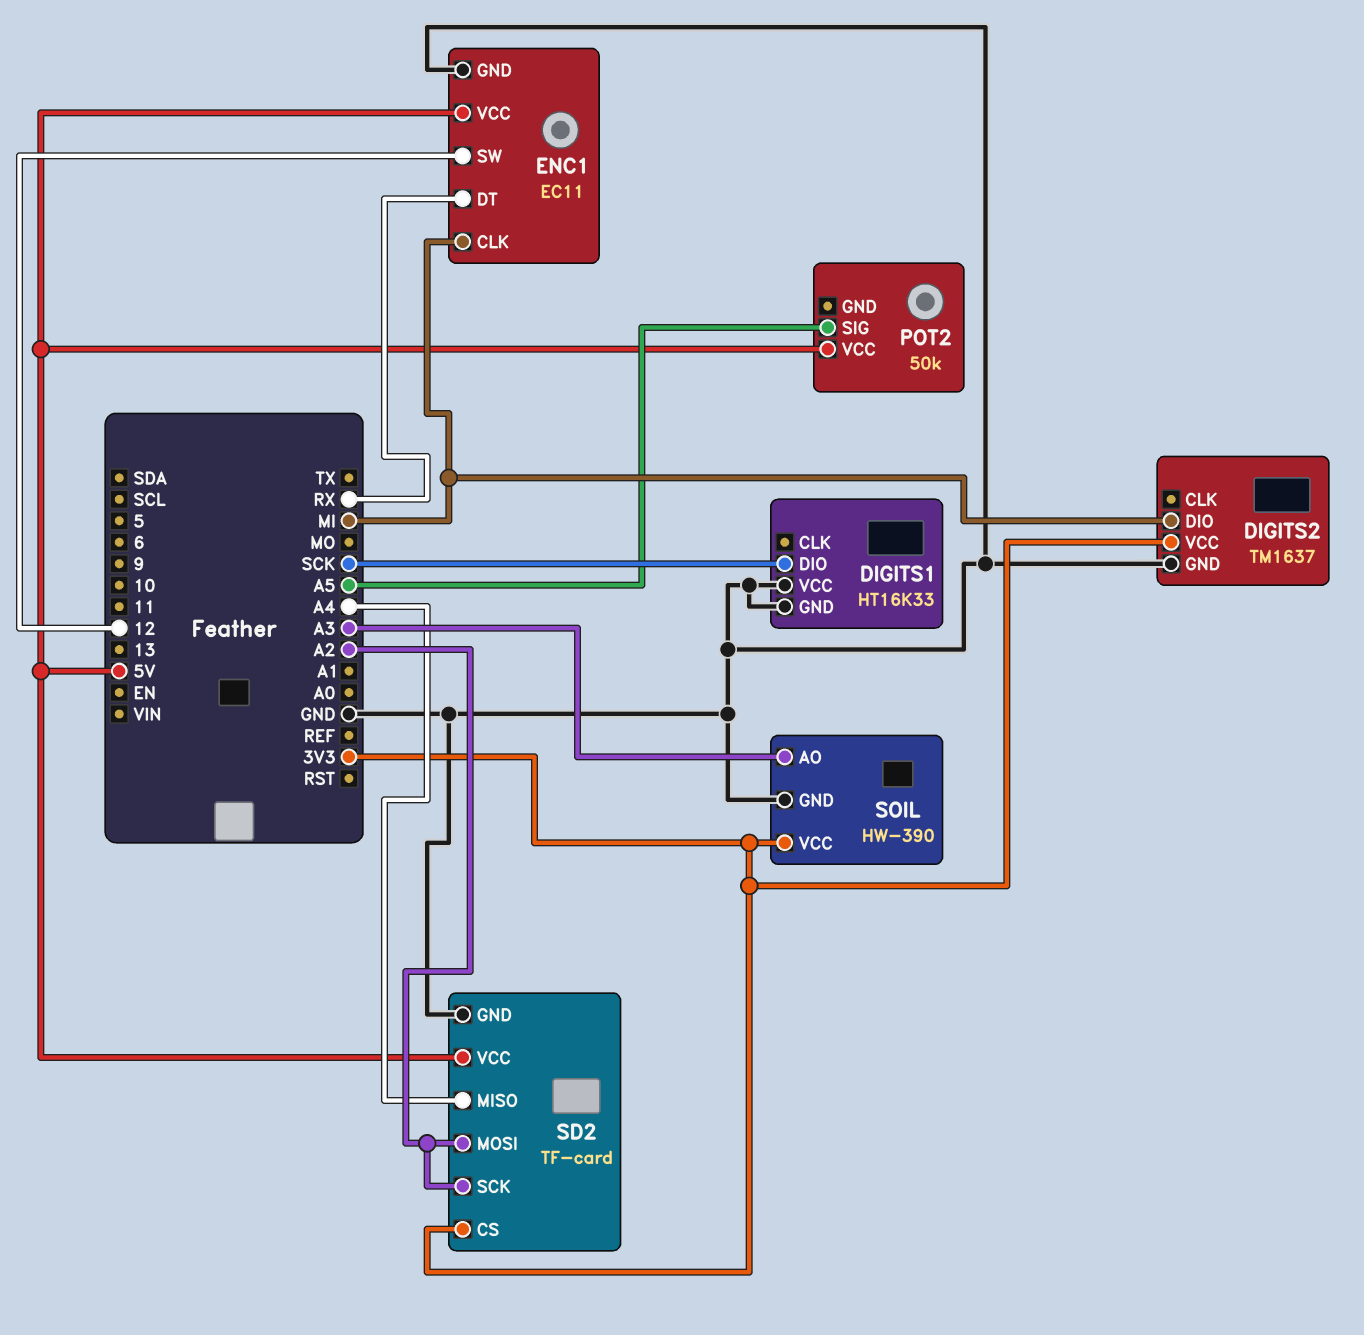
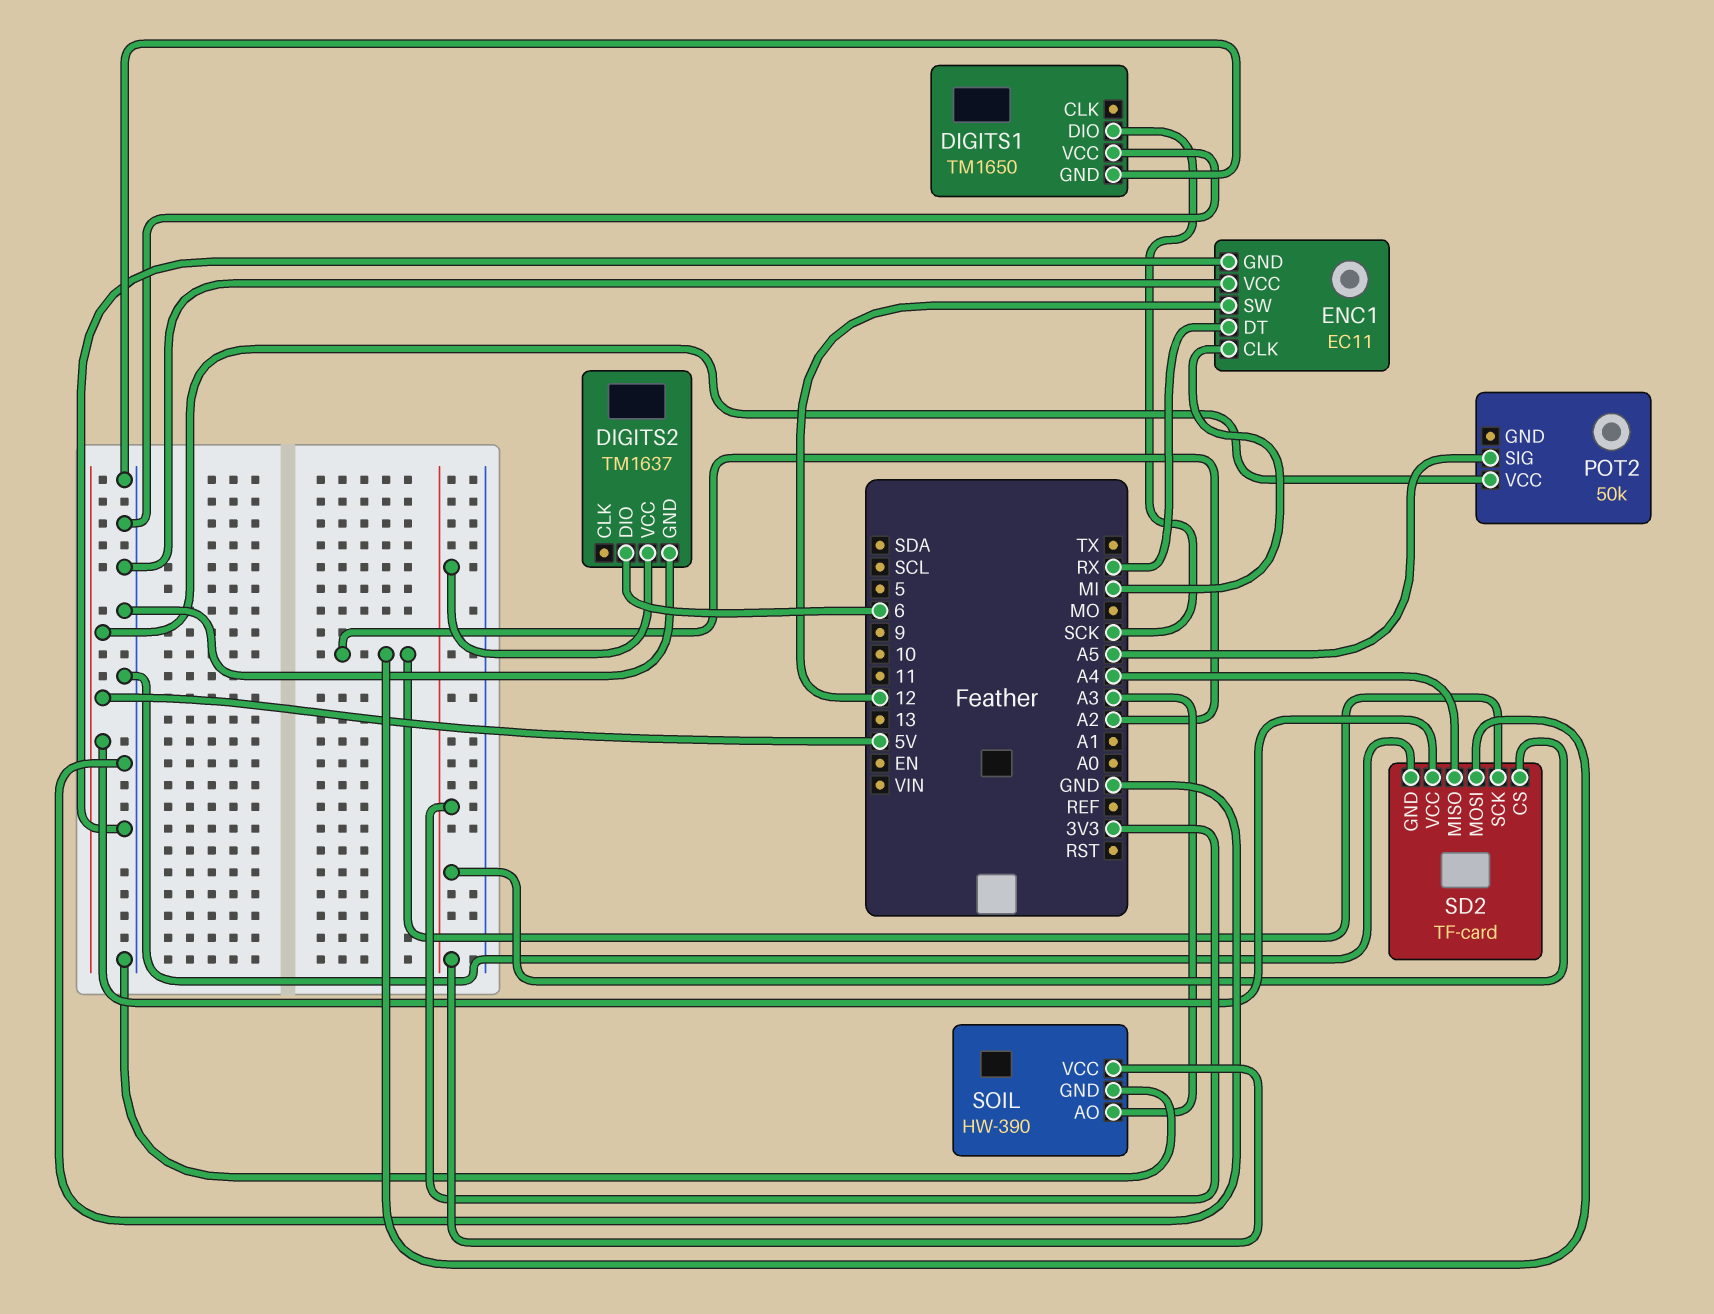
DIGITS1: HT16K33 -> TM1650
DIGITS2 pin DIO: MI -> 6
ENC1 pin VCC: 5V -> GND

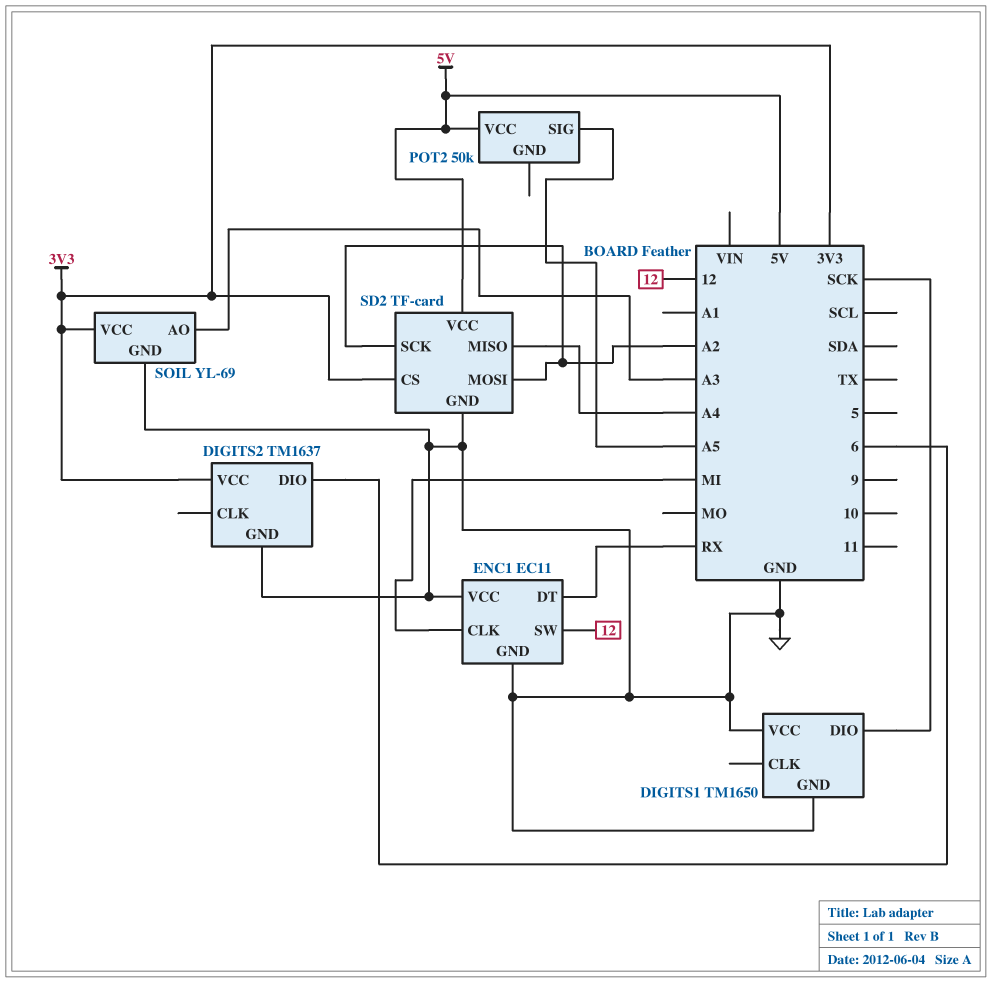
SOIL: HW-390 -> YL-69

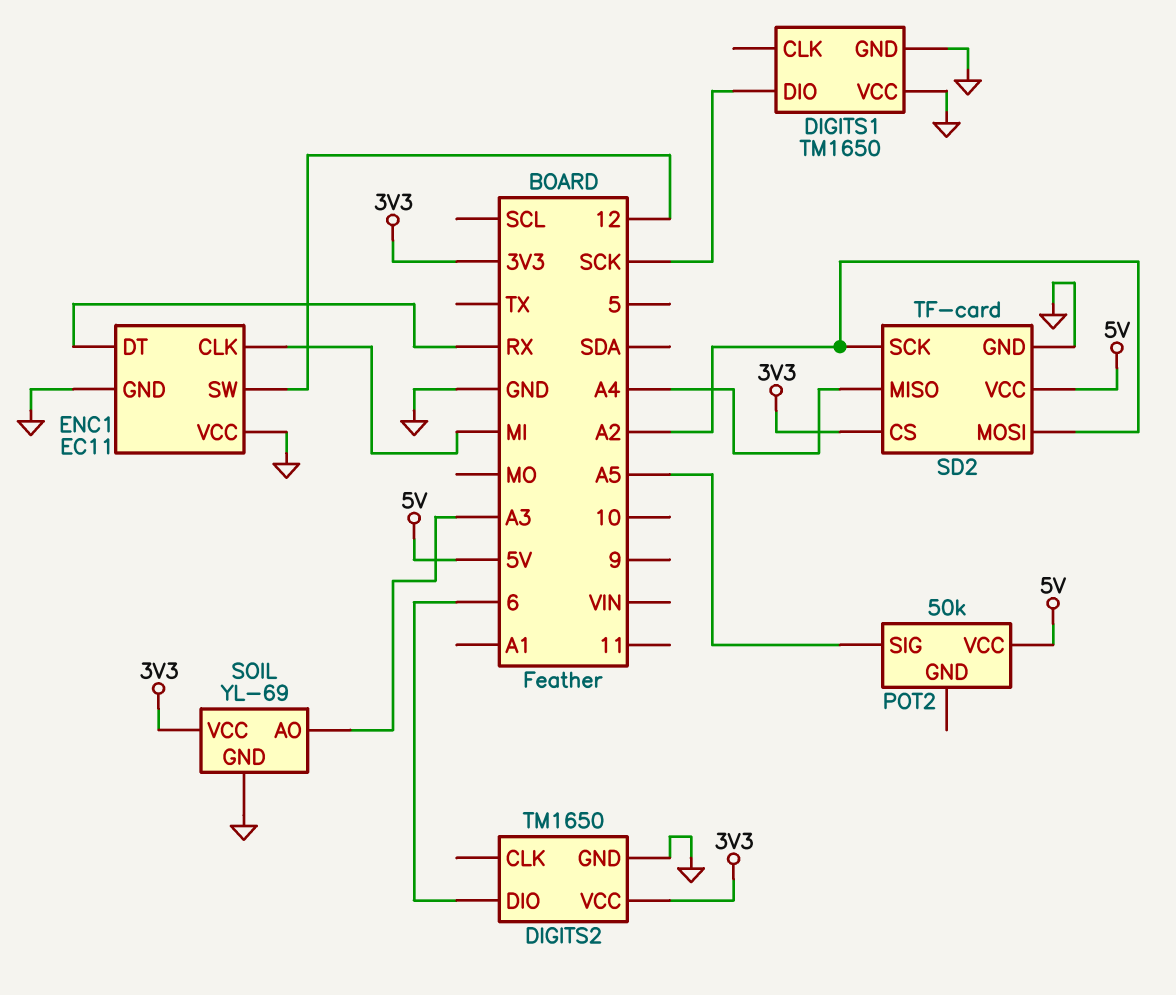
DIGITS2: TM1637 -> TM1650

